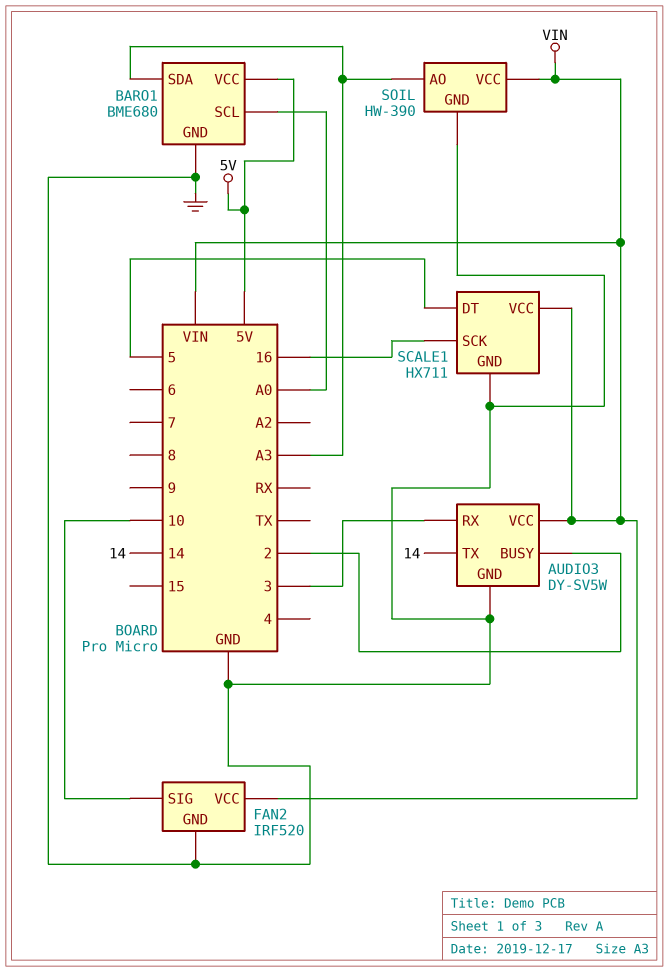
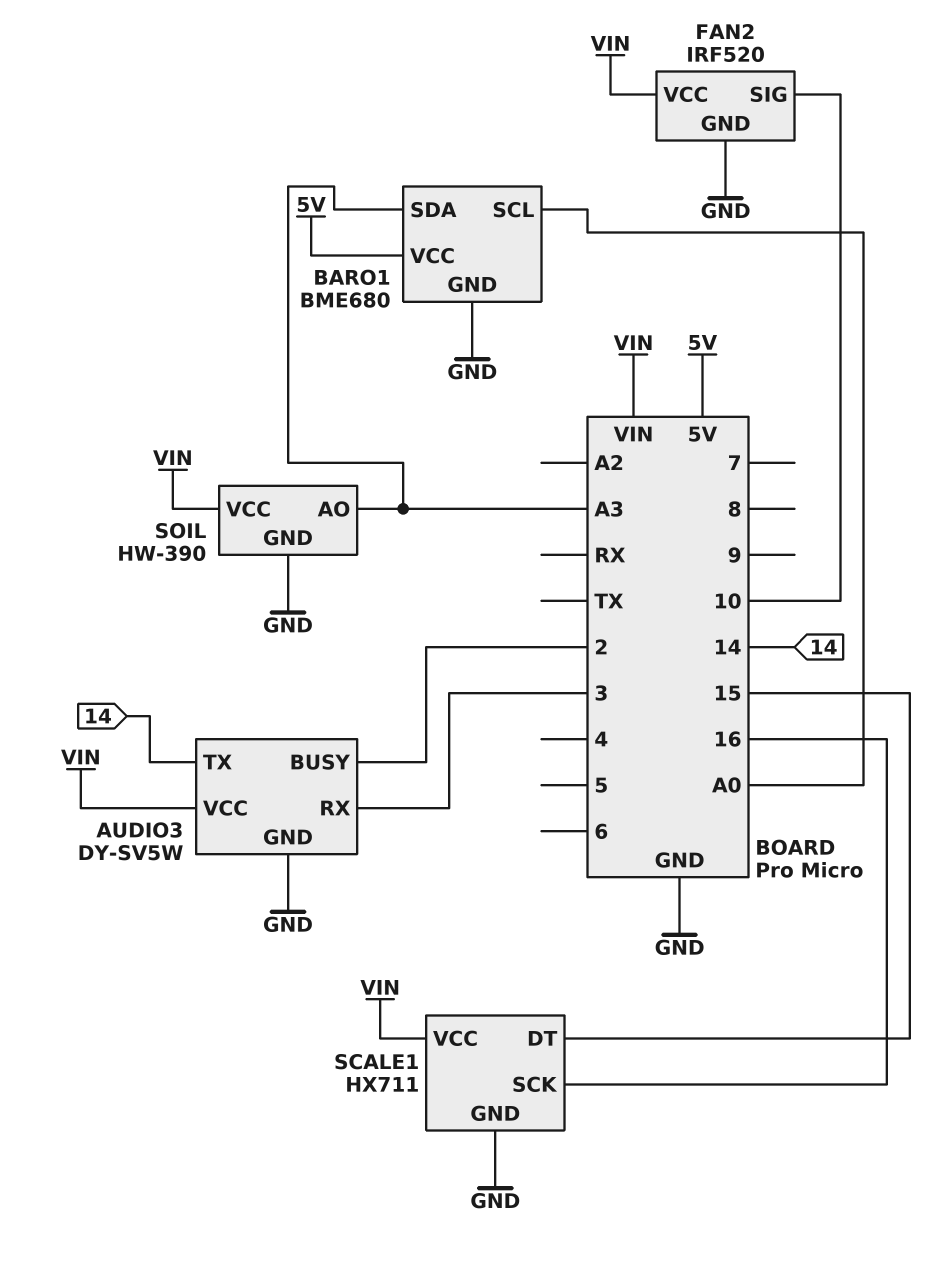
SCALE1 pin DT: 5 -> 15

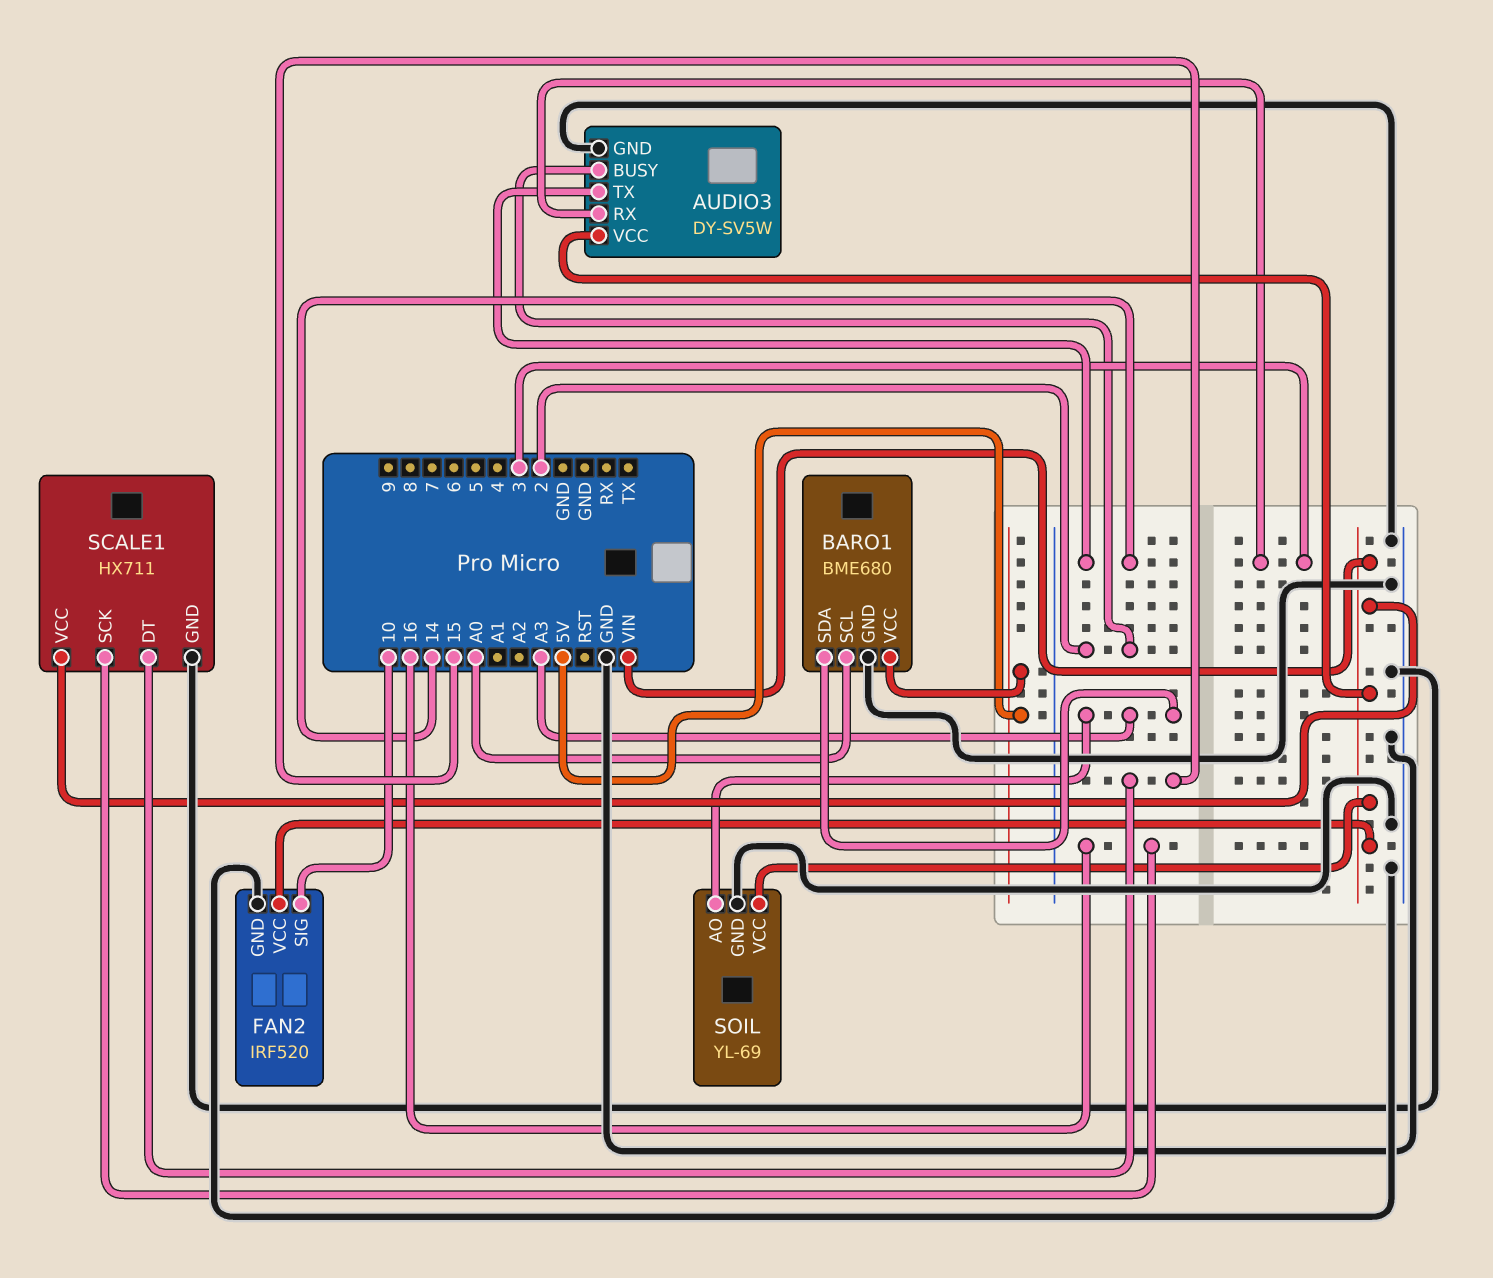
SOIL: HW-390 -> YL-69

